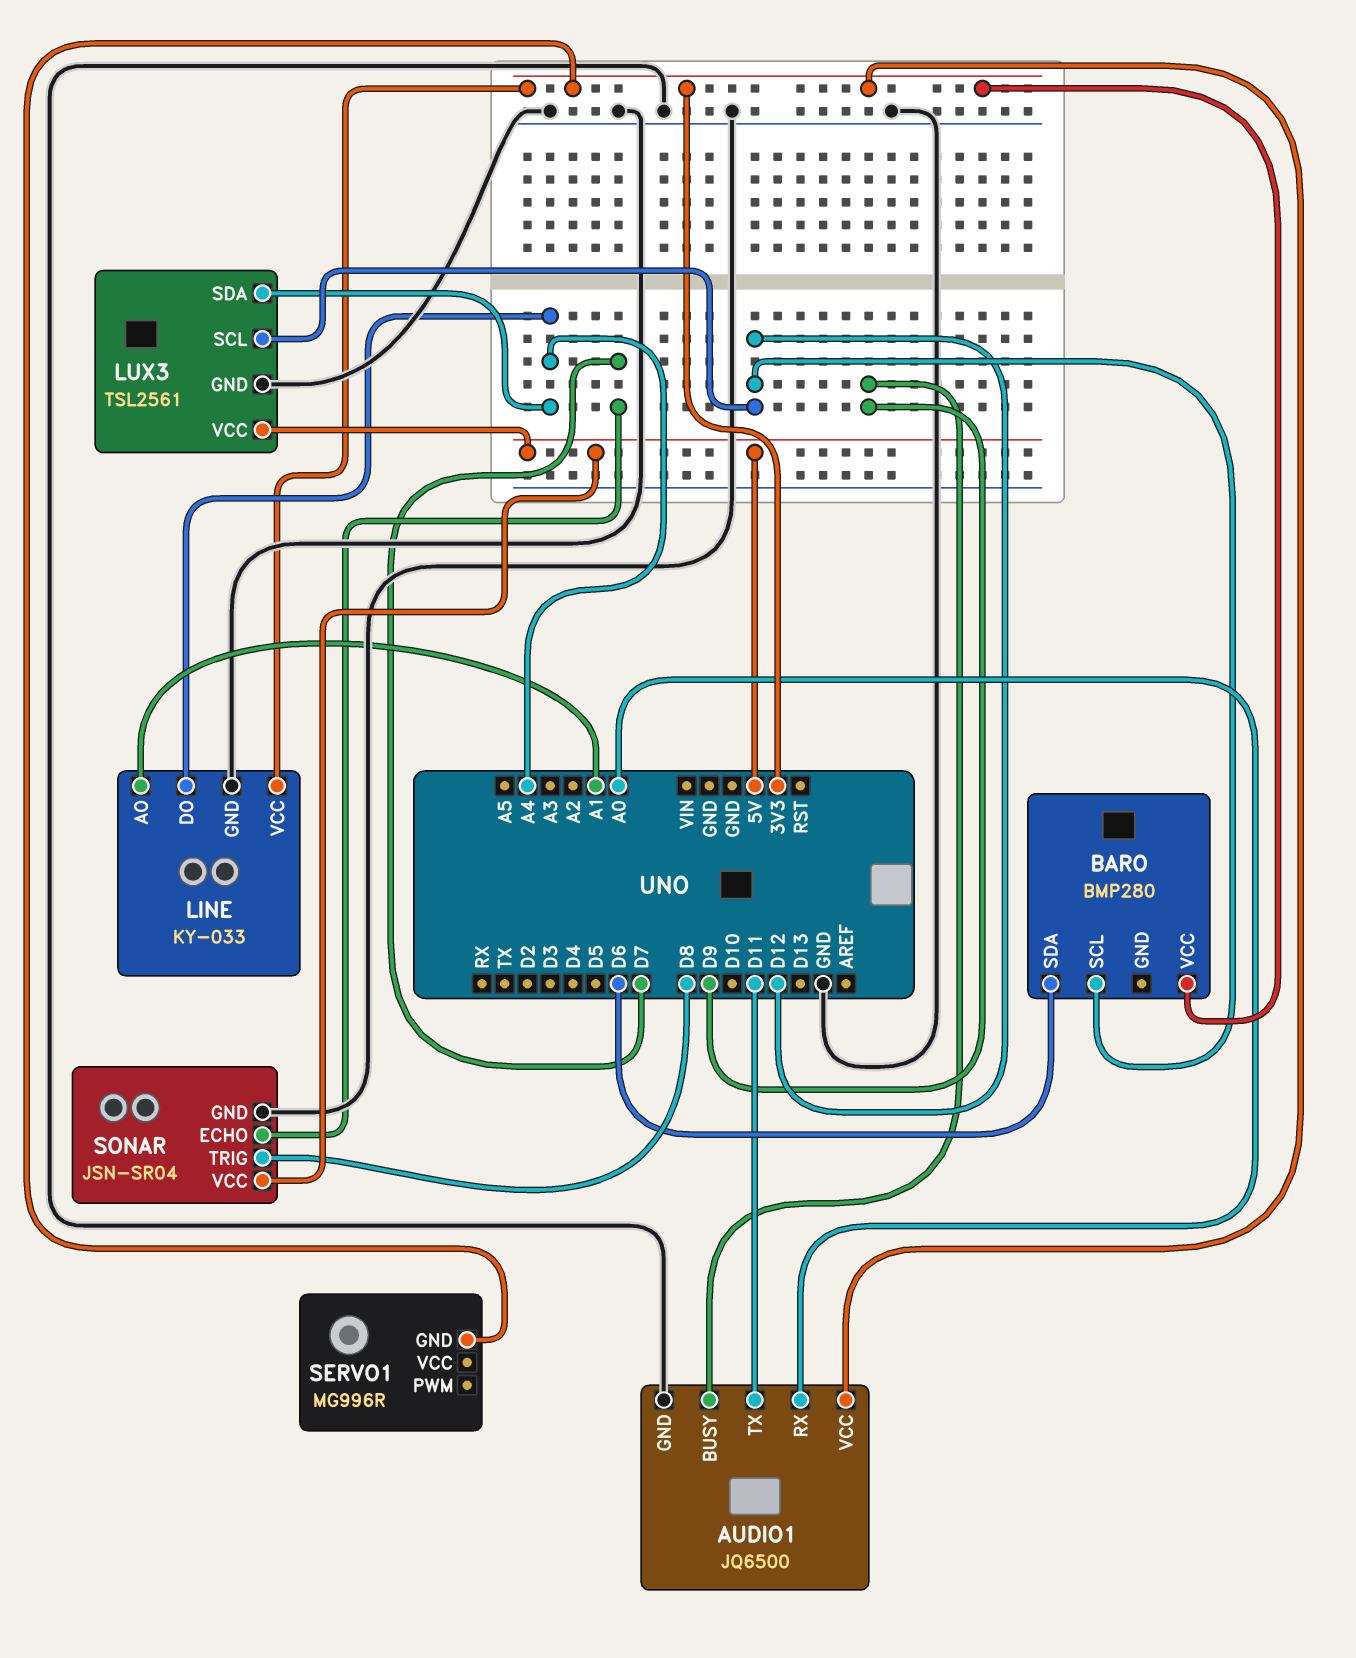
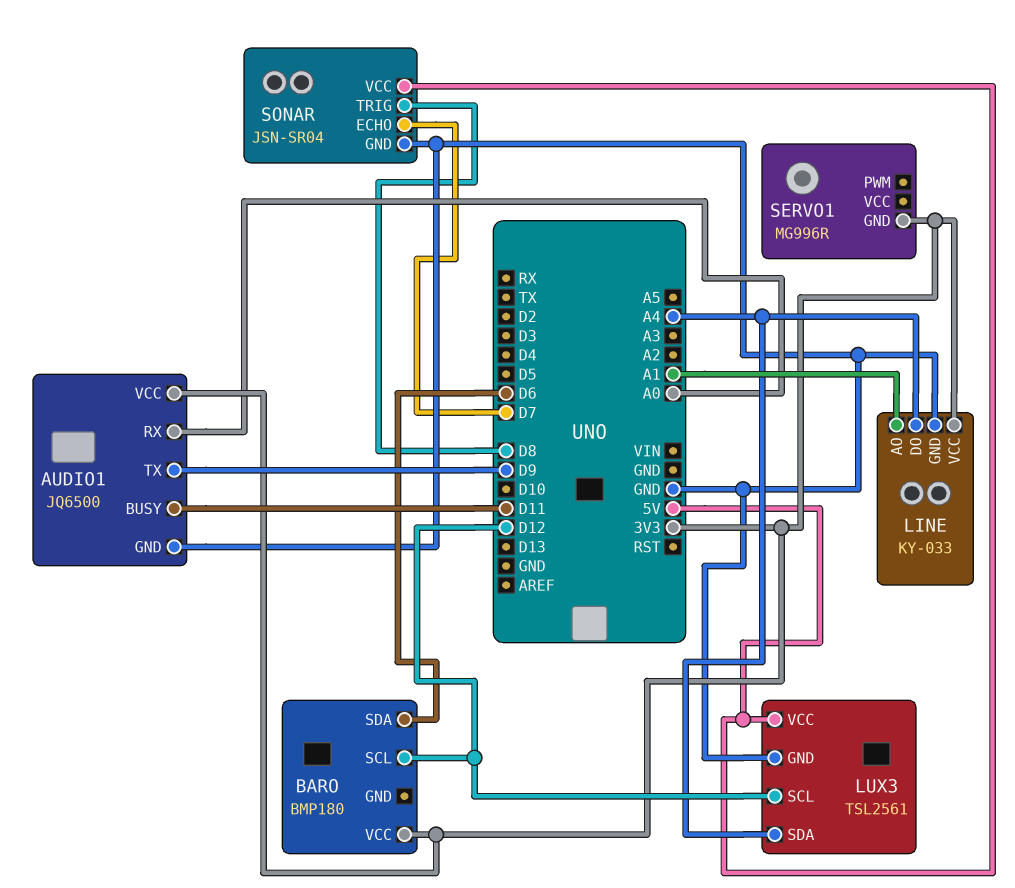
AUDIO1 pin BUSY: D9 -> D11
AUDIO1 pin TX: D11 -> D9
BARO: BMP280 -> BMP180

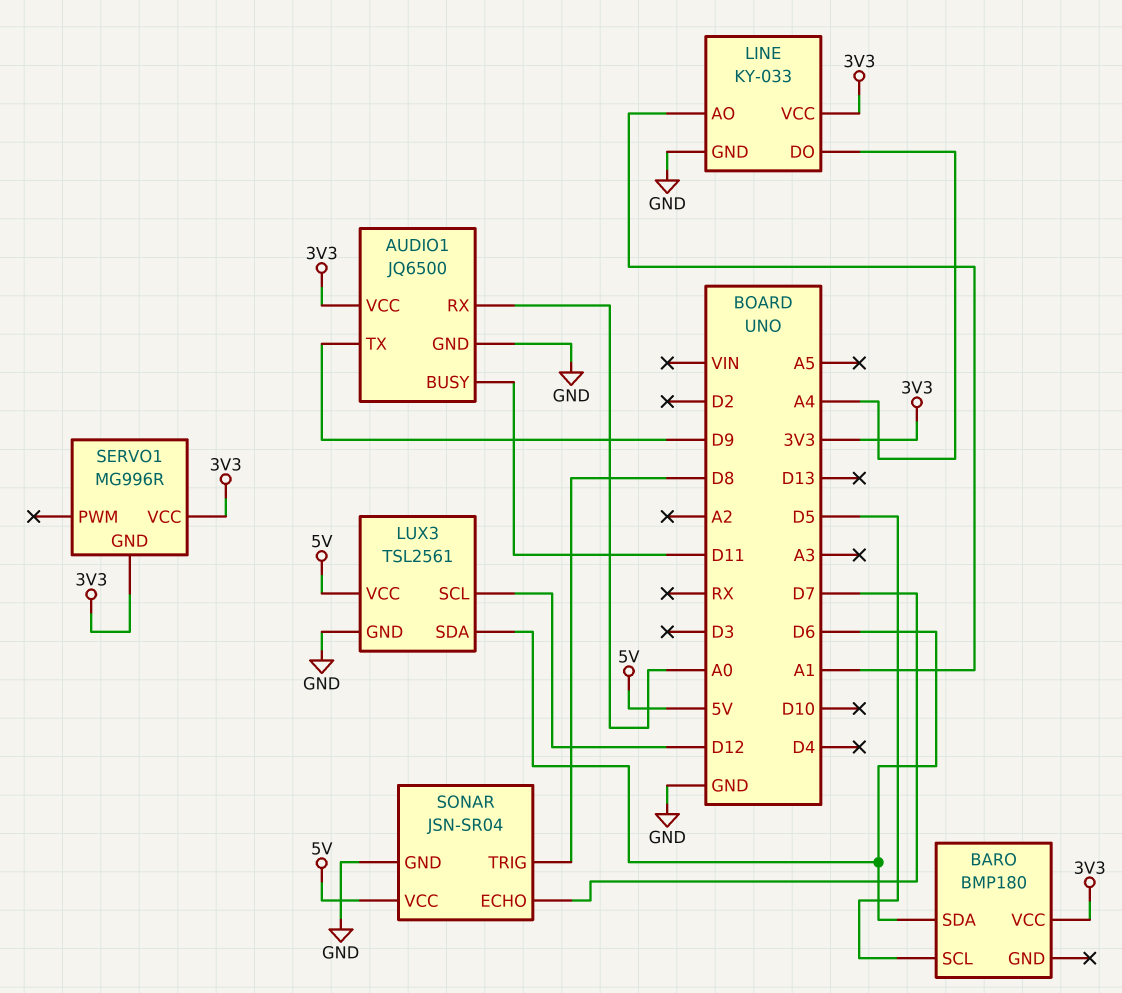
BARO pin SCL: D12 -> D5
LUX3 pin SDA: A4 -> D6
SERVO1 pin VCC: none -> 3V3

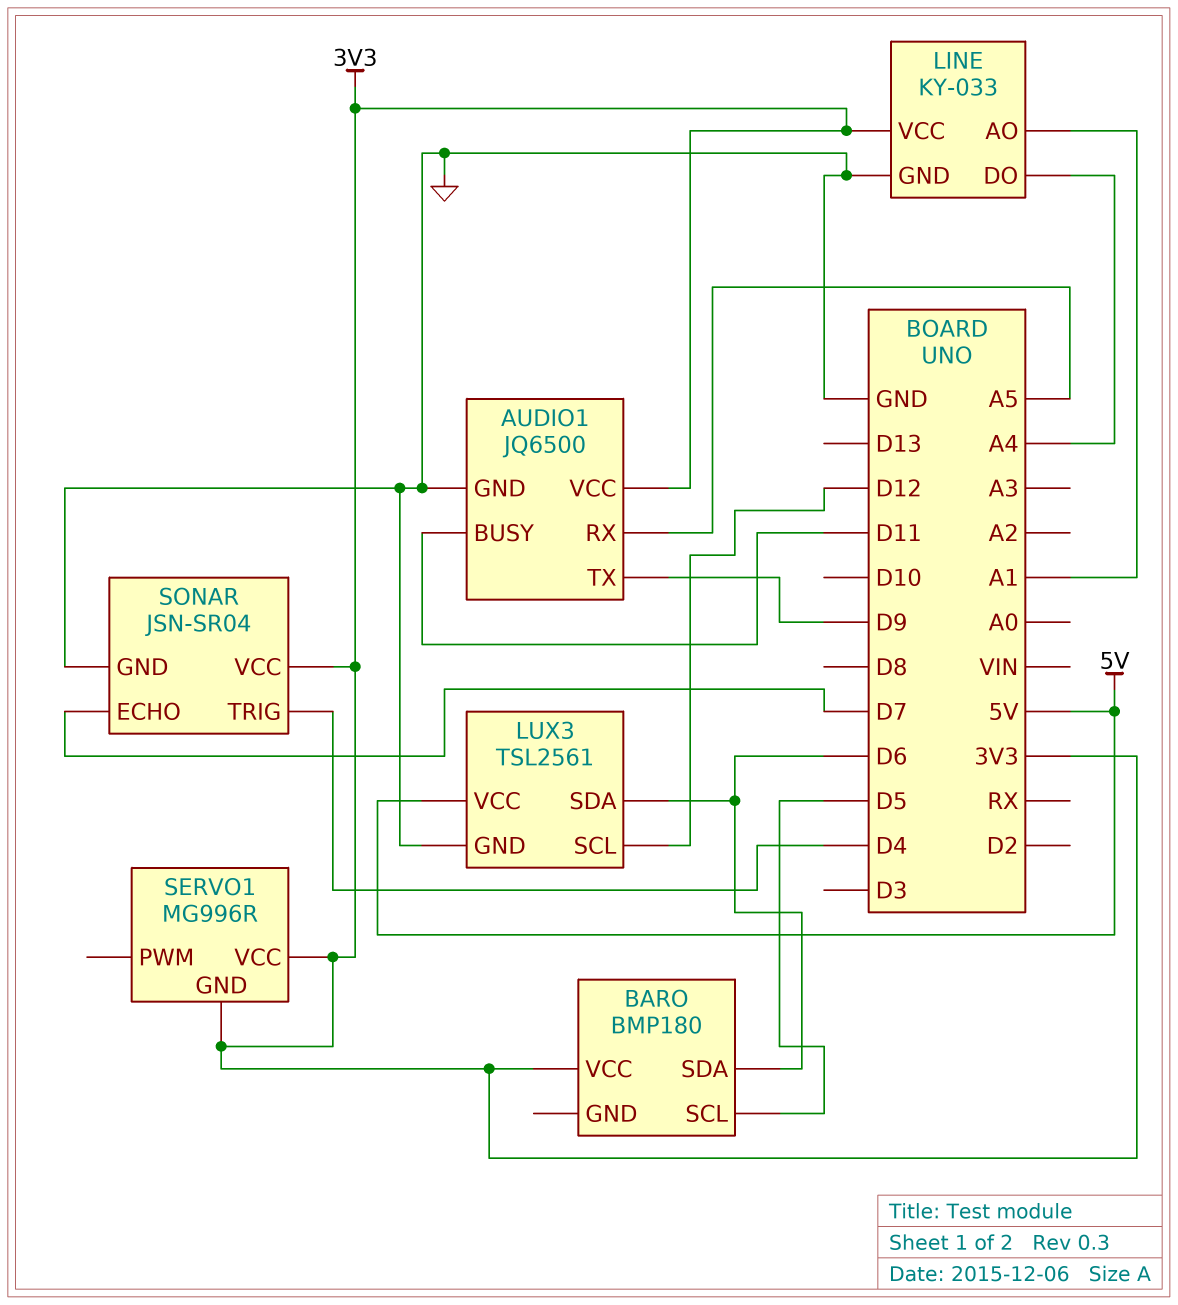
AUDIO1 pin RX: A0 -> A5
SONAR pin TRIG: D8 -> D4
SONAR pin VCC: 5V -> 3V3

